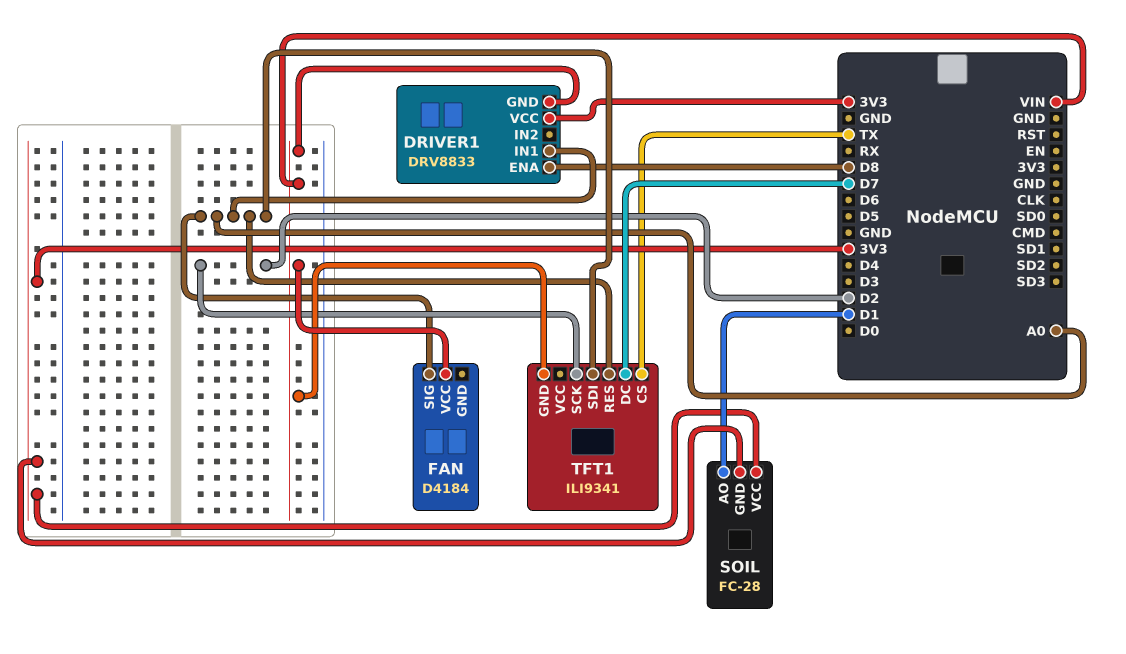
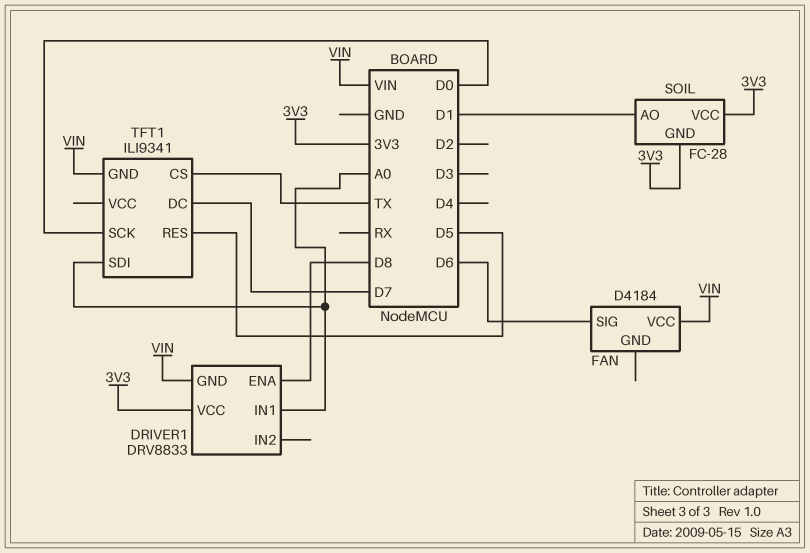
FAN pin SIG: A0 -> D6
TFT1 pin RES: A0 -> D5
TFT1 pin SCK: D2 -> D0

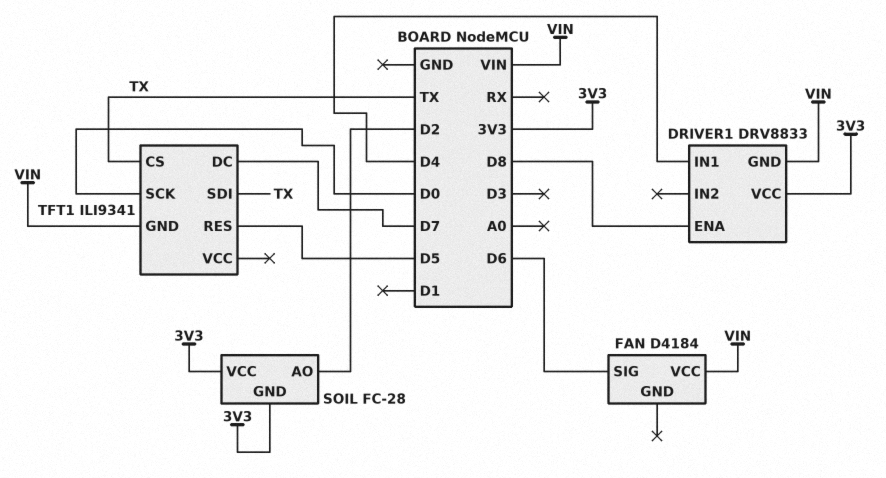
DRIVER1 pin IN1: A0 -> D4
SOIL pin AO: D1 -> D2
TFT1 pin SDI: A0 -> TX

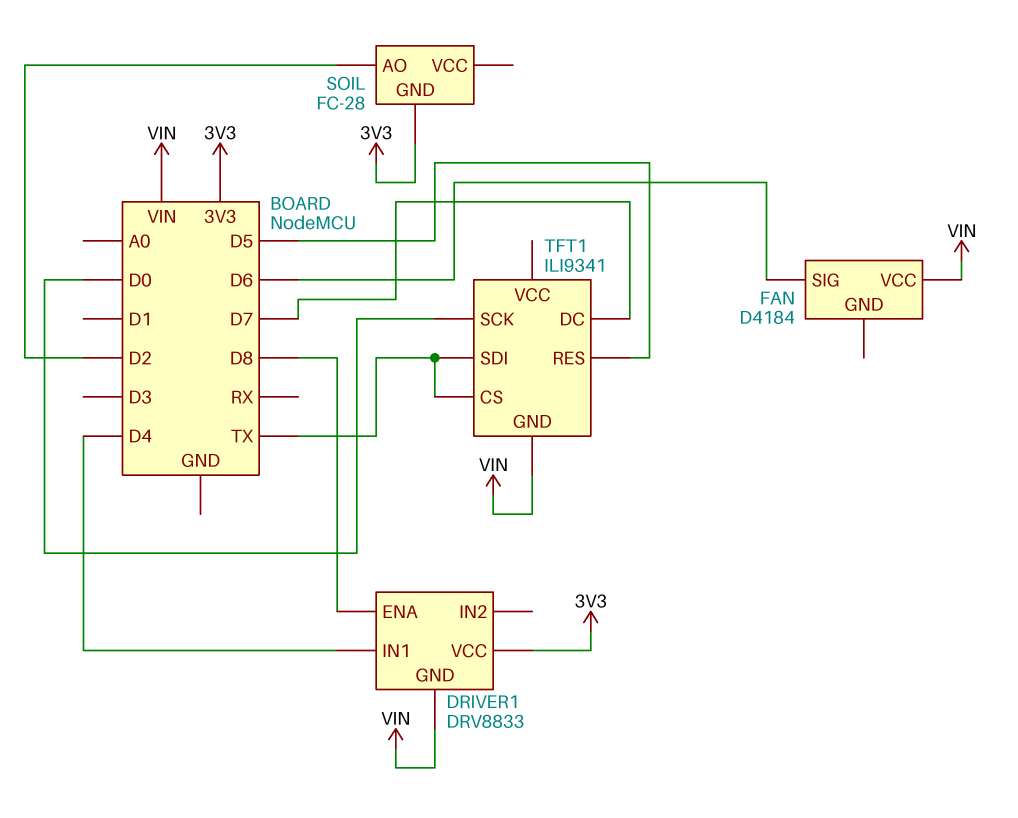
SOIL pin VCC: 3V3 -> none

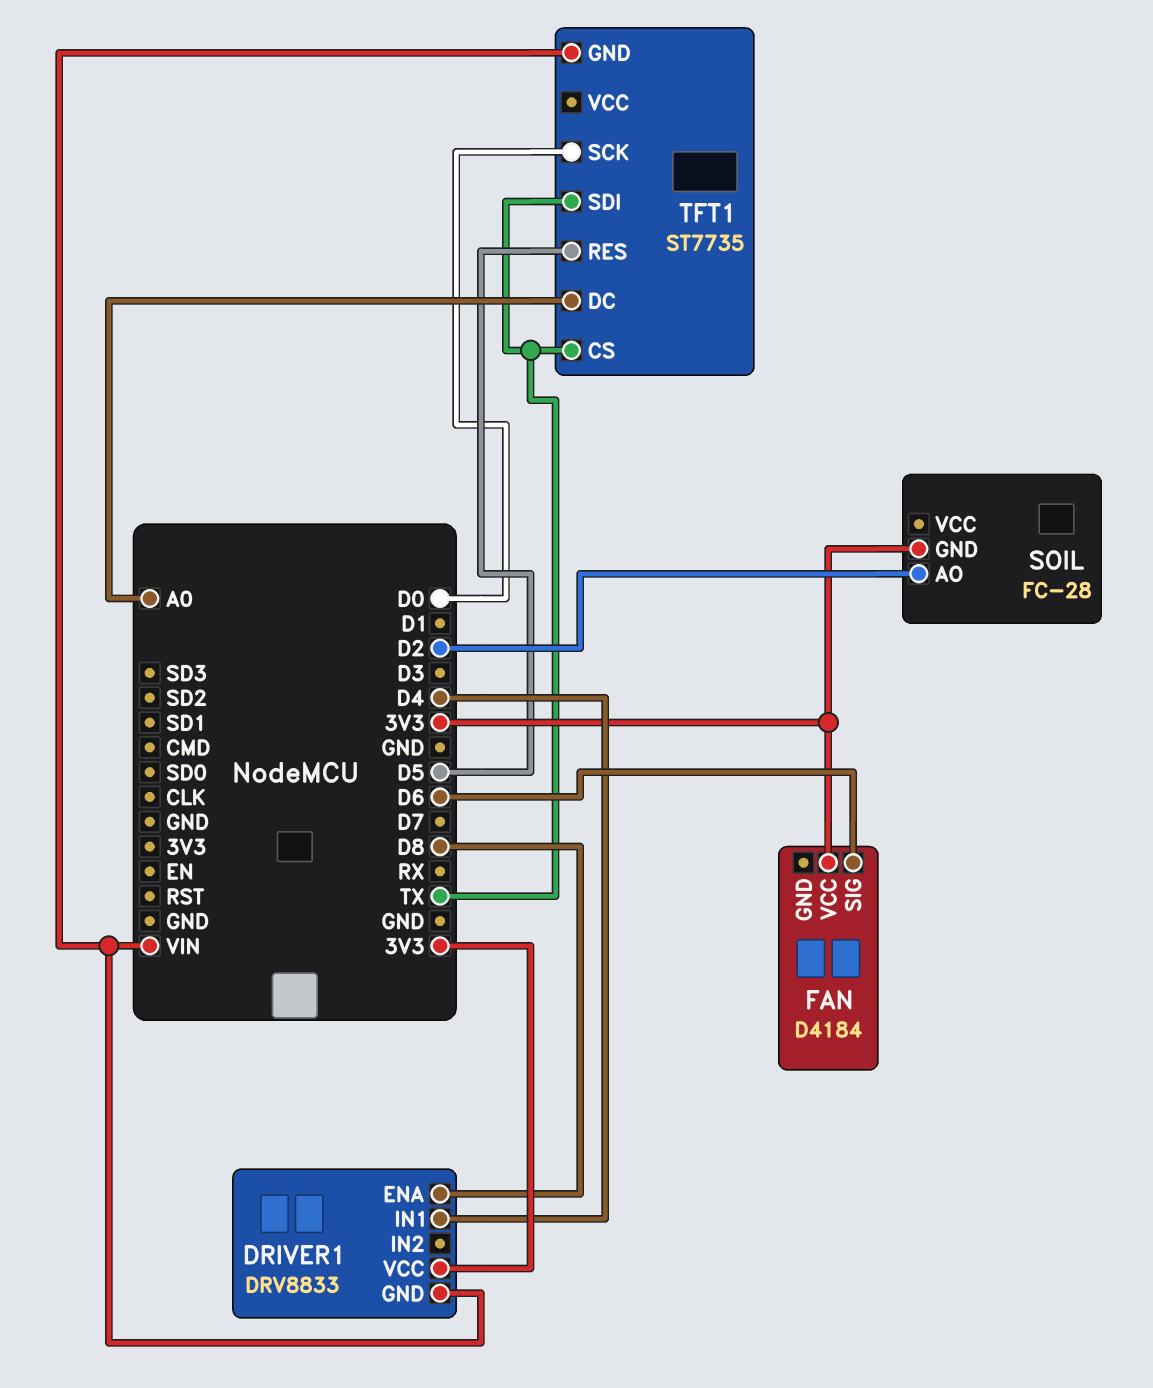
FAN pin VCC: VIN -> 3V3
TFT1: ILI9341 -> ST7735
TFT1 pin DC: D7 -> A0

